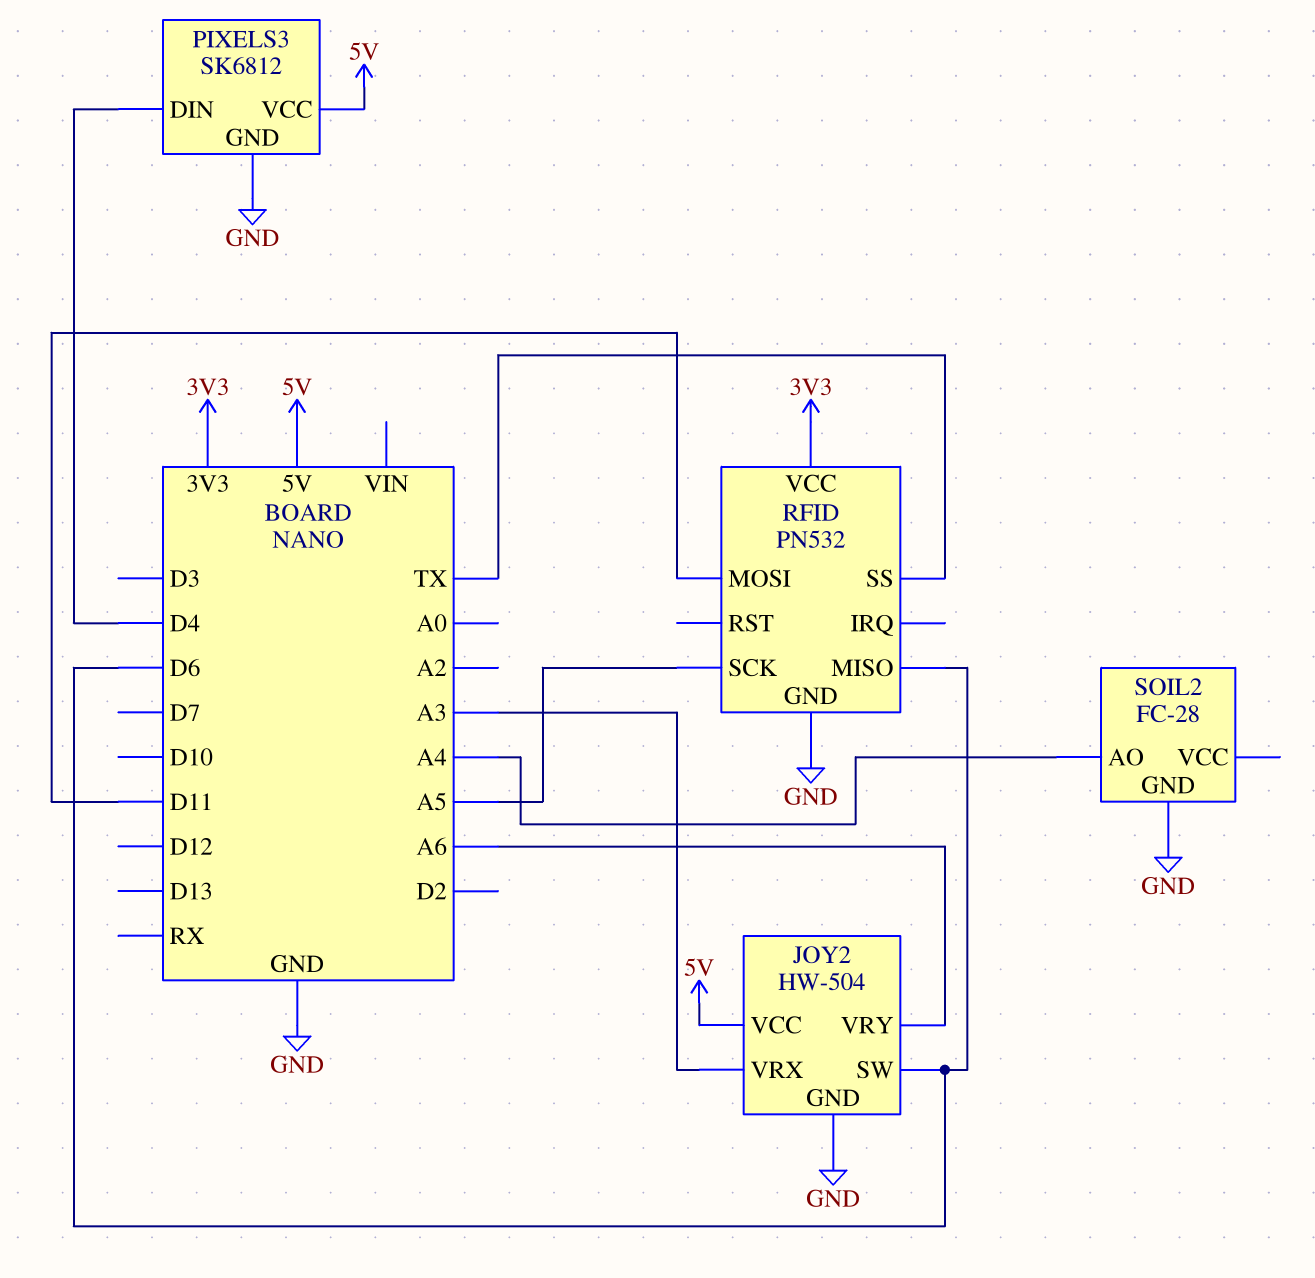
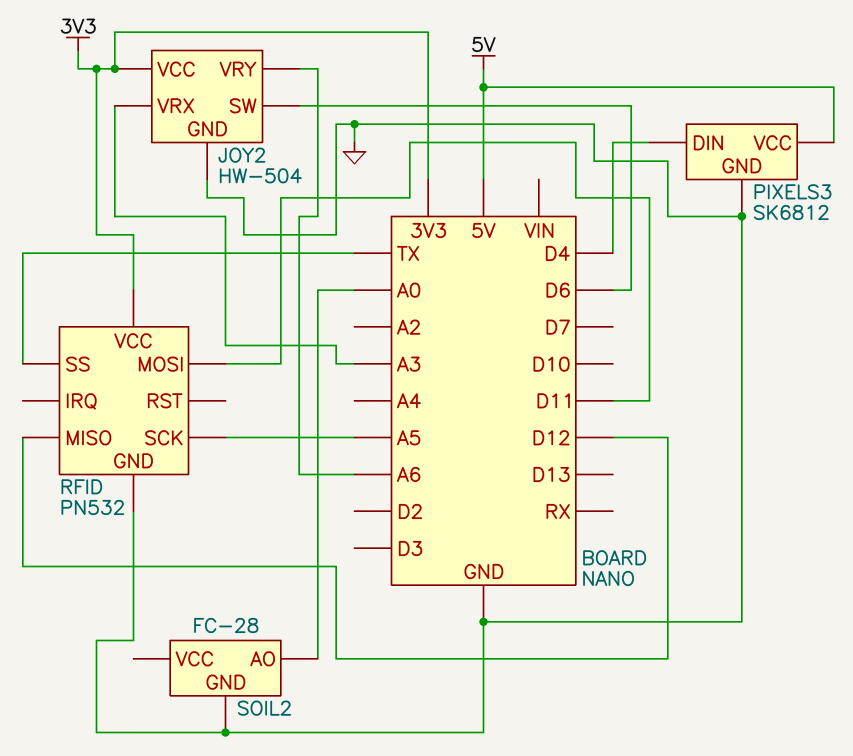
JOY2 pin VCC: 5V -> 3V3
RFID pin MISO: D6 -> D12
SOIL2 pin AO: A4 -> A0

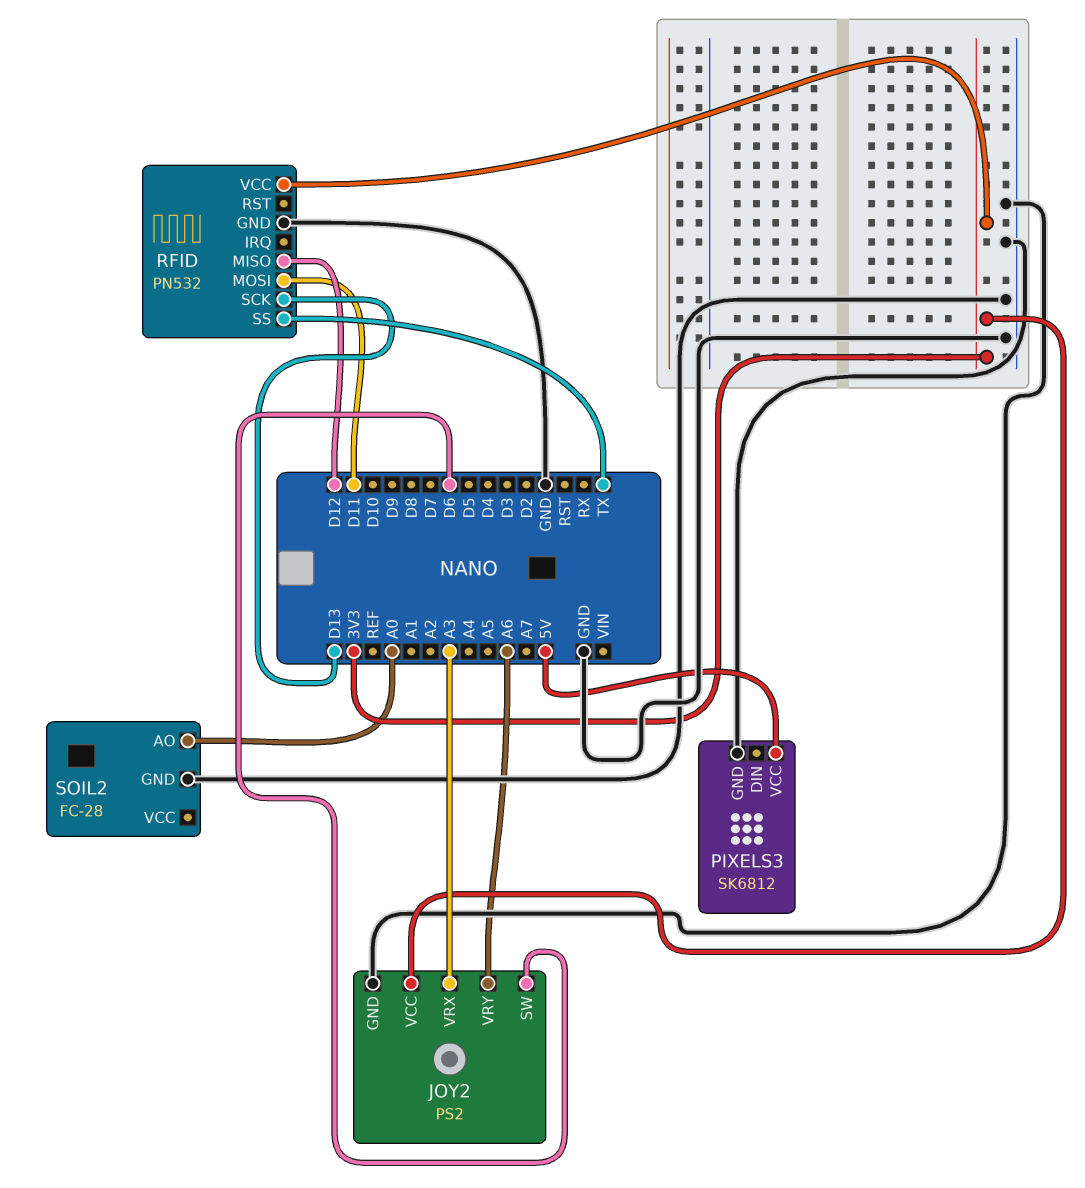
JOY2: HW-504 -> PS2
PIXELS3 pin DIN: D4 -> none
RFID pin SCK: A5 -> D13

